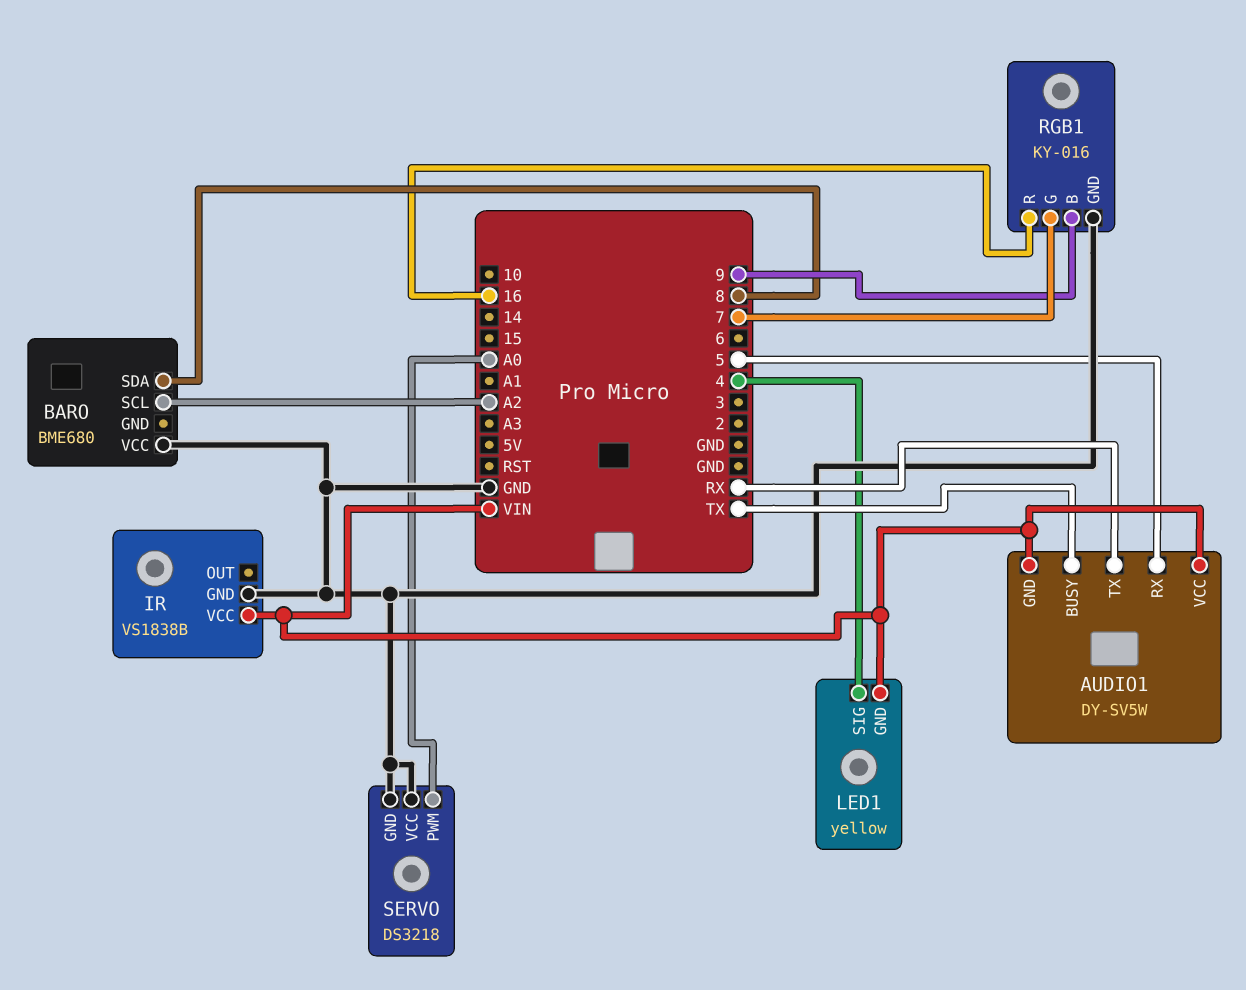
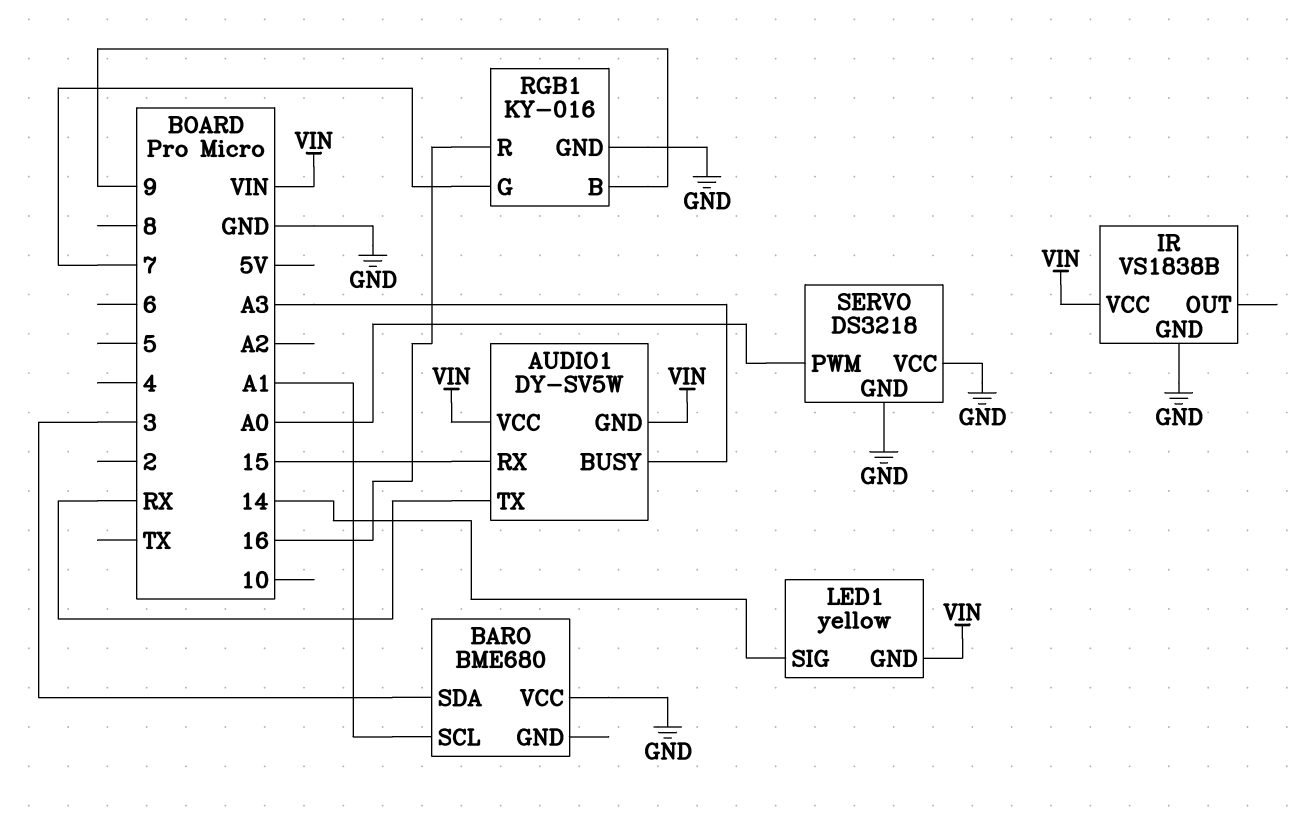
AUDIO1 pin BUSY: TX -> A3
AUDIO1 pin RX: 5 -> 15
BARO pin SCL: A2 -> A1
BARO pin SDA: 8 -> 3
LED1 pin SIG: 4 -> 14

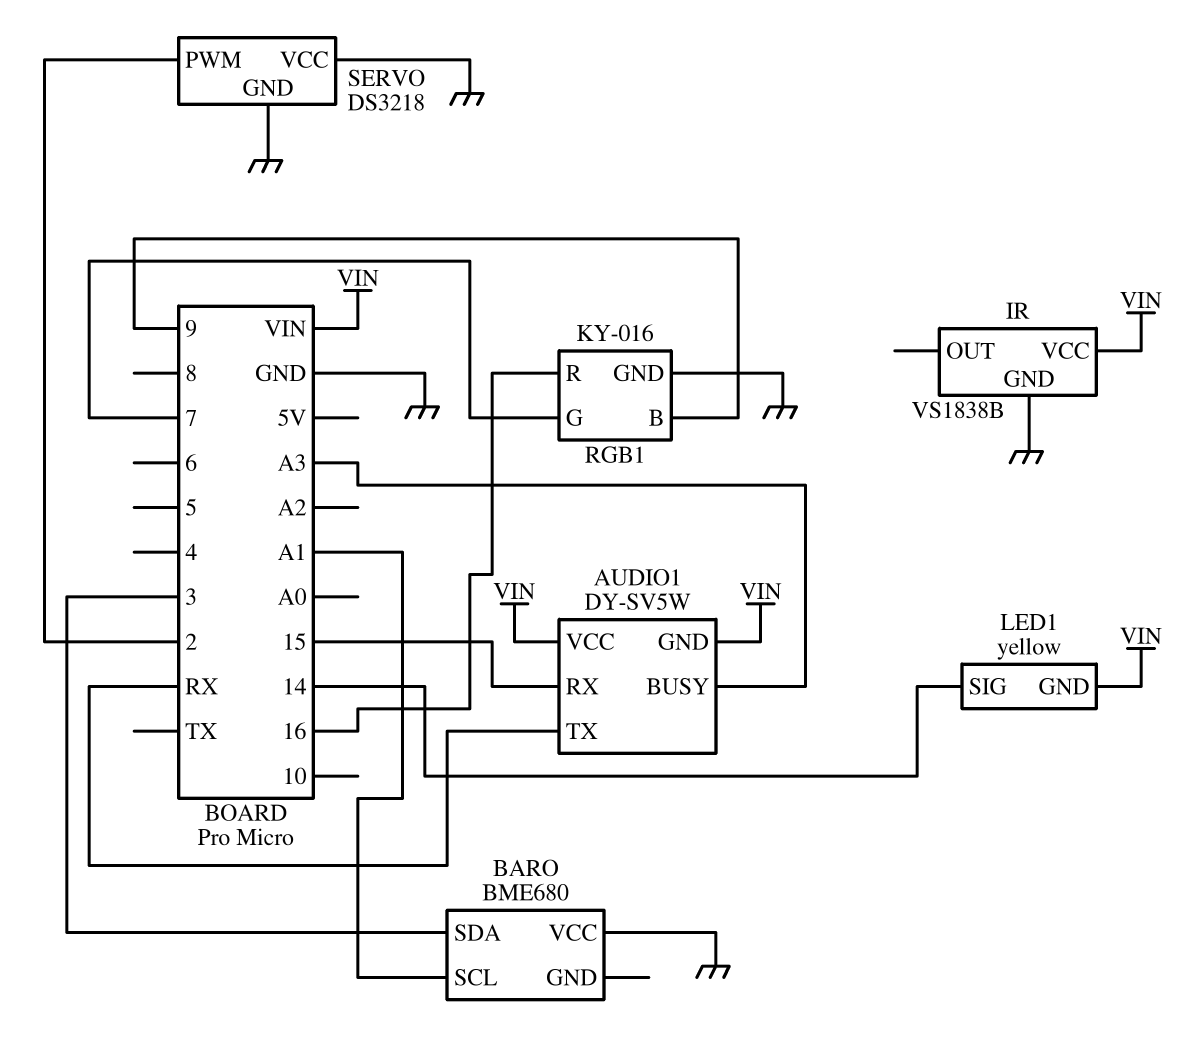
SERVO pin PWM: A0 -> 2

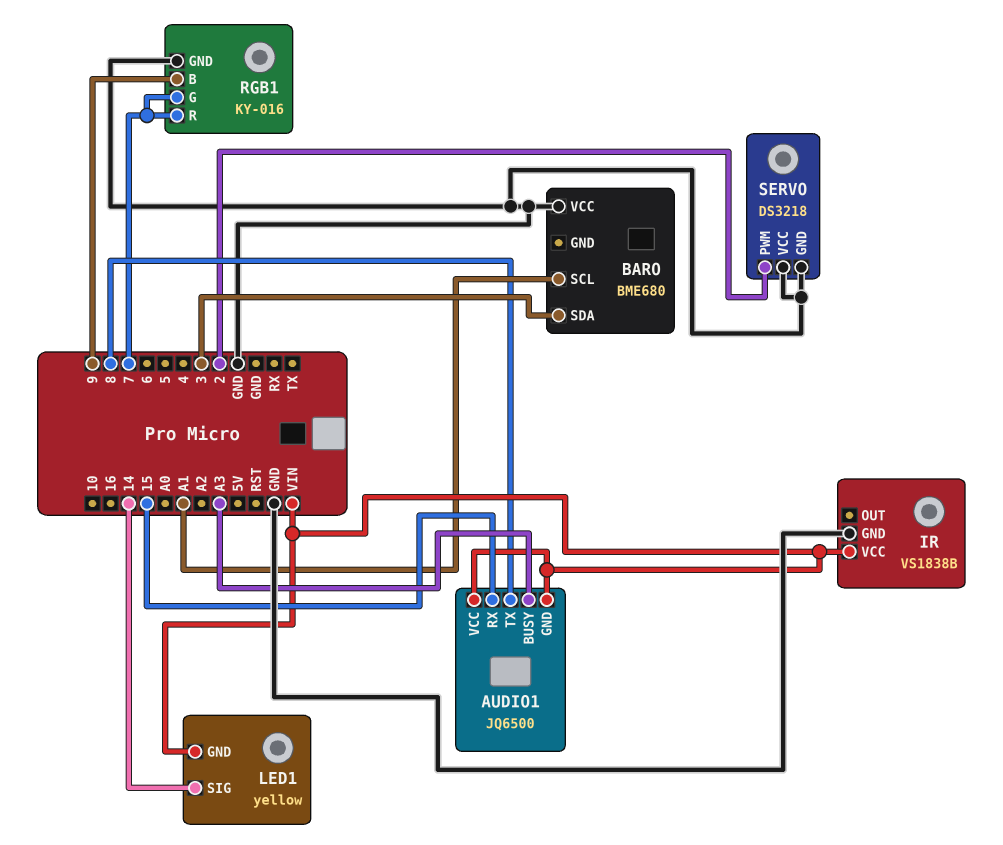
AUDIO1: DY-SV5W -> JQ6500
AUDIO1 pin TX: RX -> 8
RGB1 pin R: 16 -> 7

